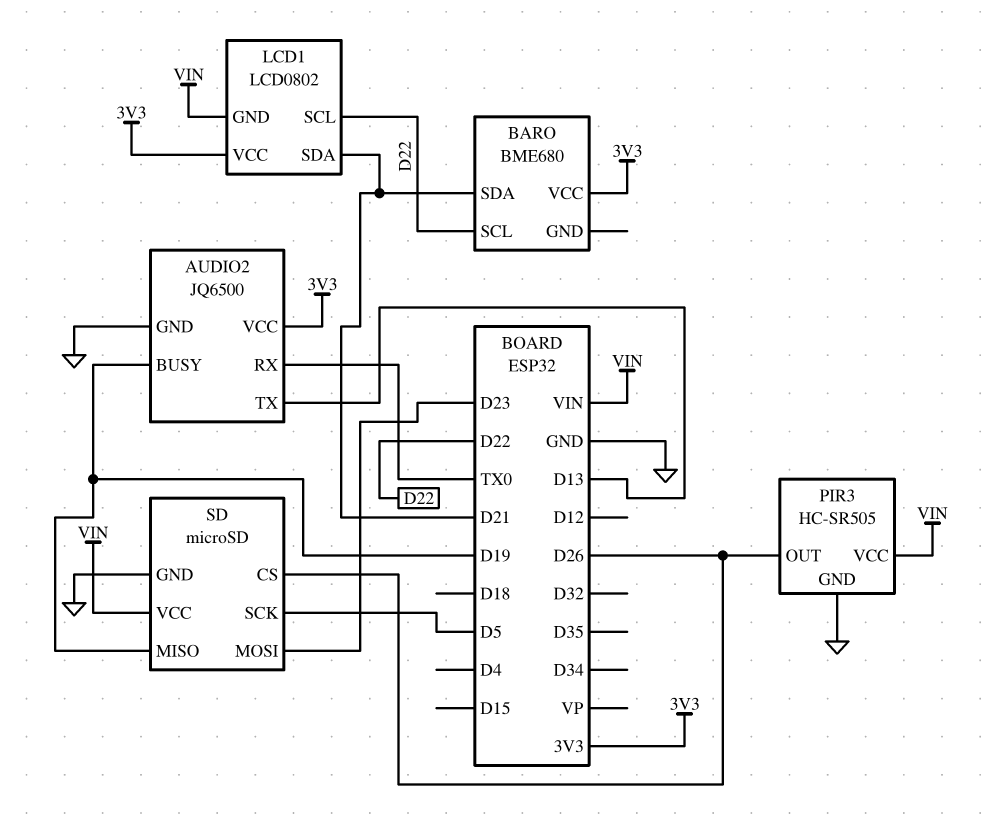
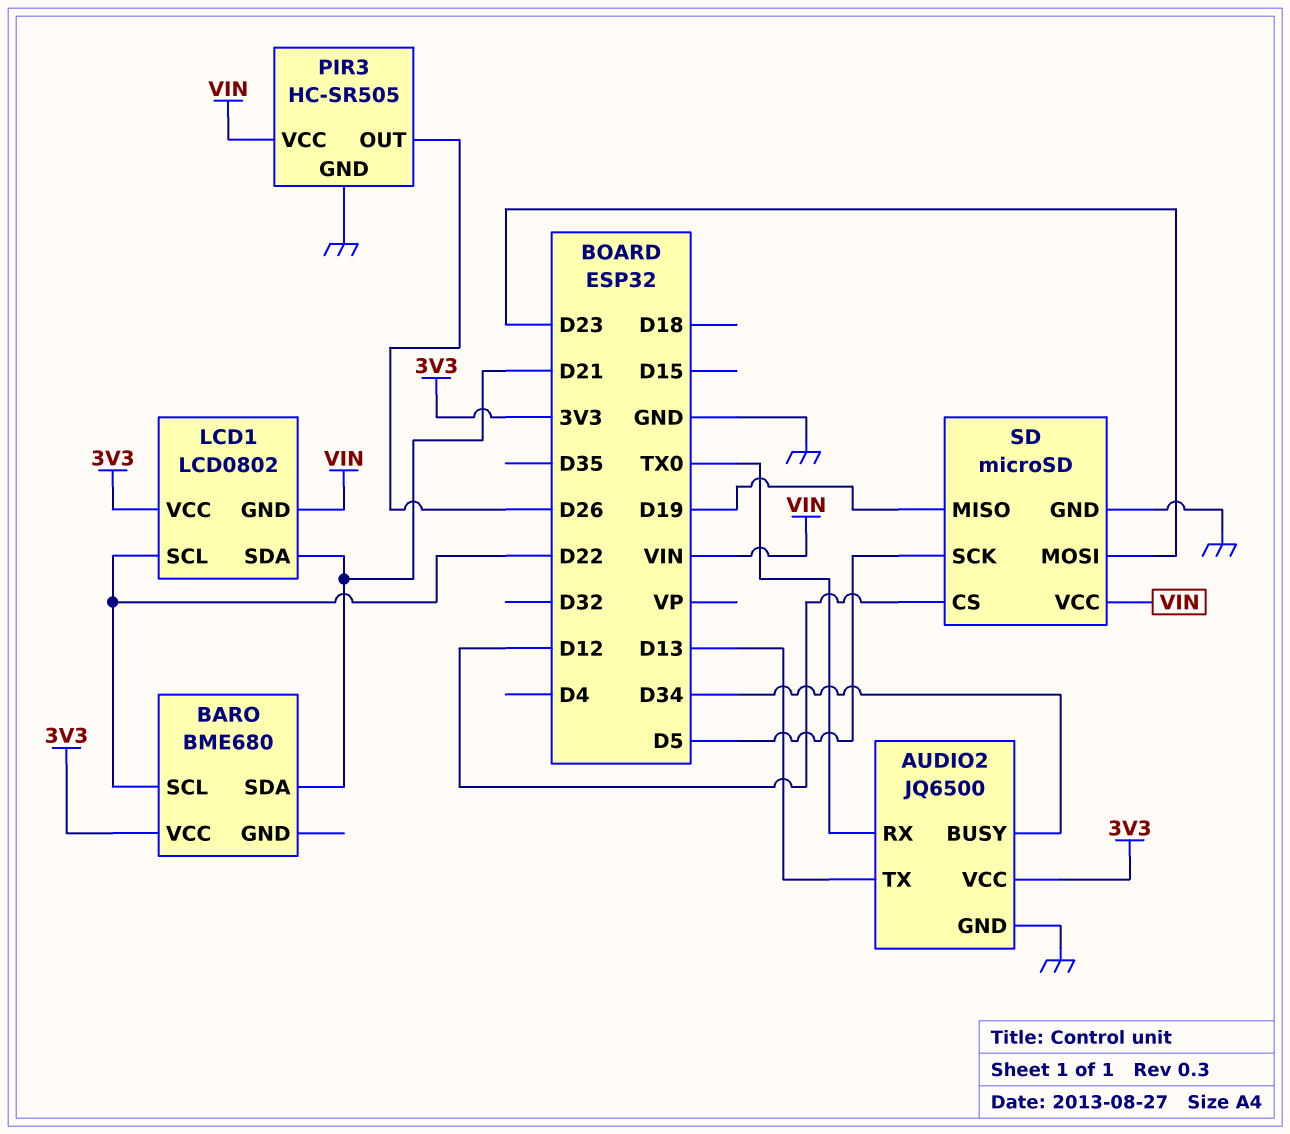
AUDIO2 pin BUSY: D19 -> D34
SD pin CS: D26 -> D12

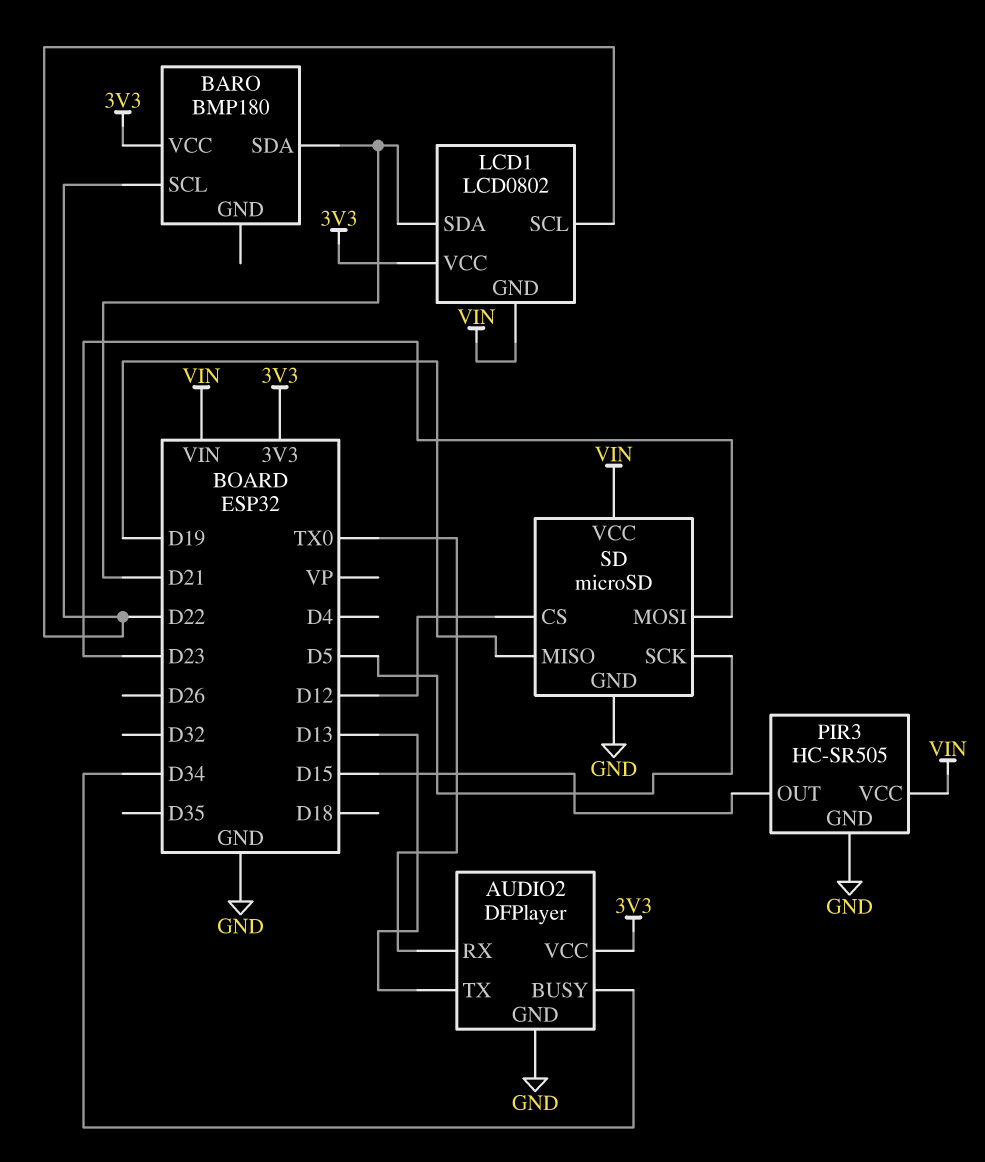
AUDIO2: JQ6500 -> DFPlayer
BARO: BME680 -> BMP180
PIR3 pin OUT: D26 -> D15

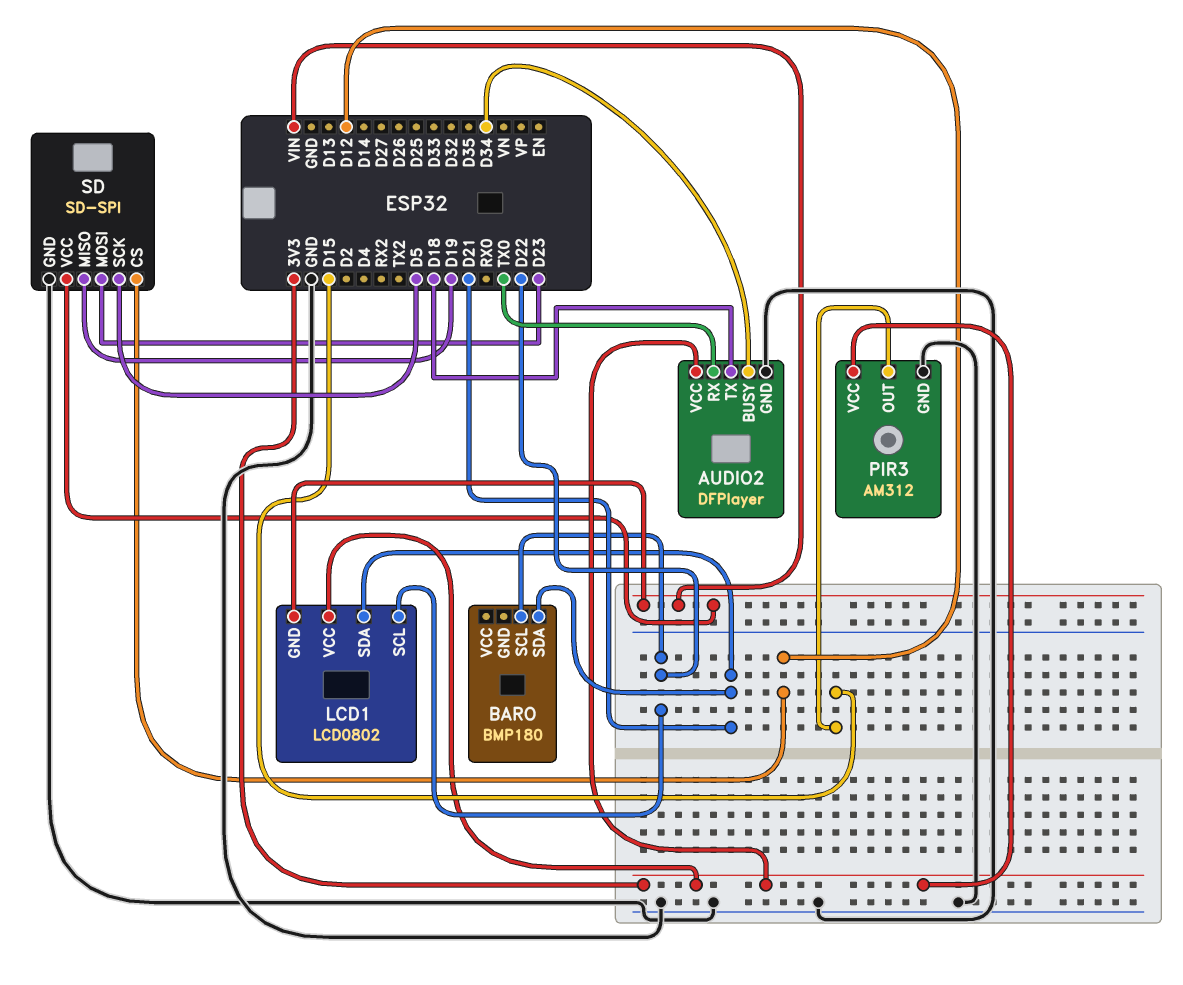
AUDIO2 pin TX: D13 -> D18
BARO pin VCC: 3V3 -> none
PIR3: HC-SR505 -> AM312
PIR3 pin VCC: VIN -> 3V3
SD: microSD -> SD-SPI

